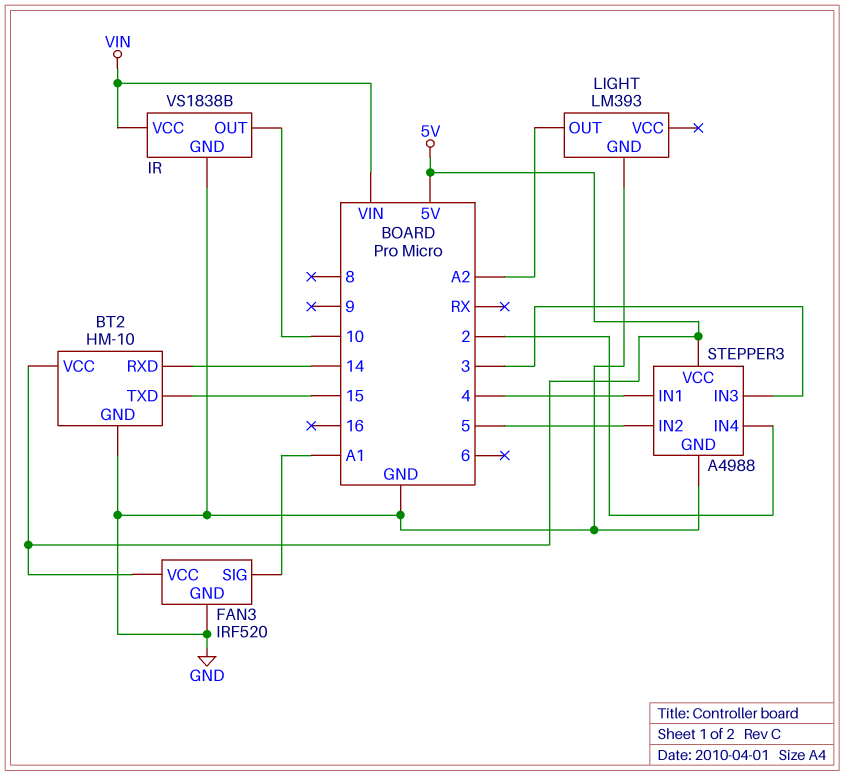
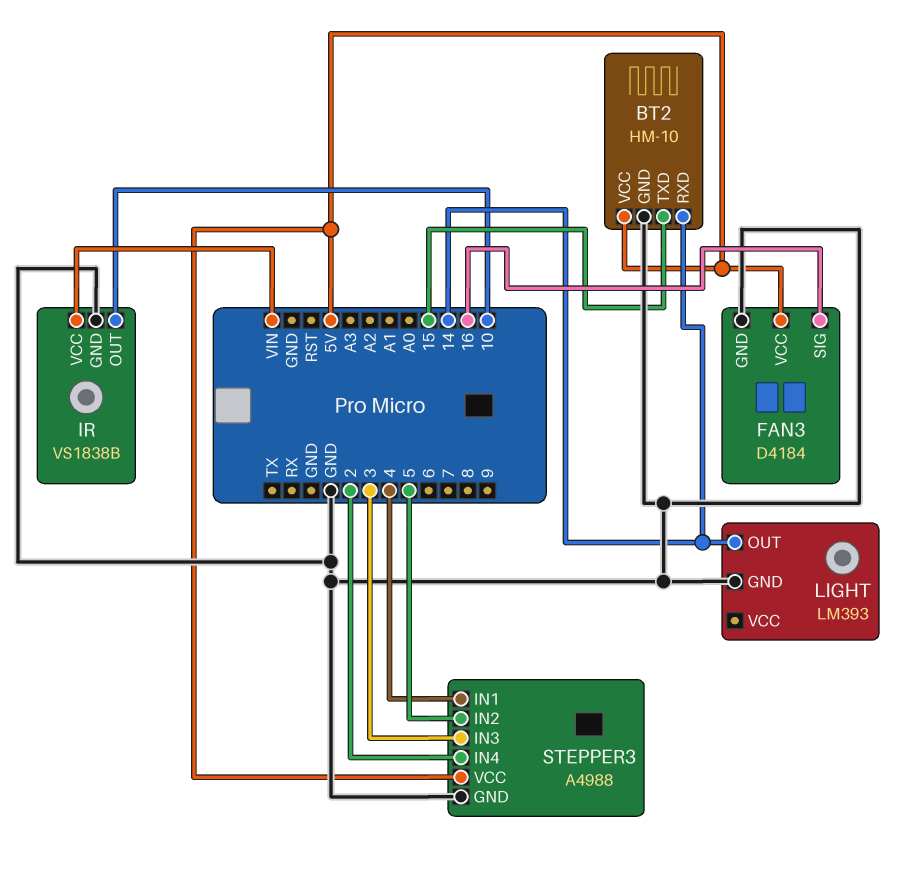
FAN3: IRF520 -> D4184
FAN3 pin SIG: A1 -> 16
LIGHT pin OUT: A2 -> 14

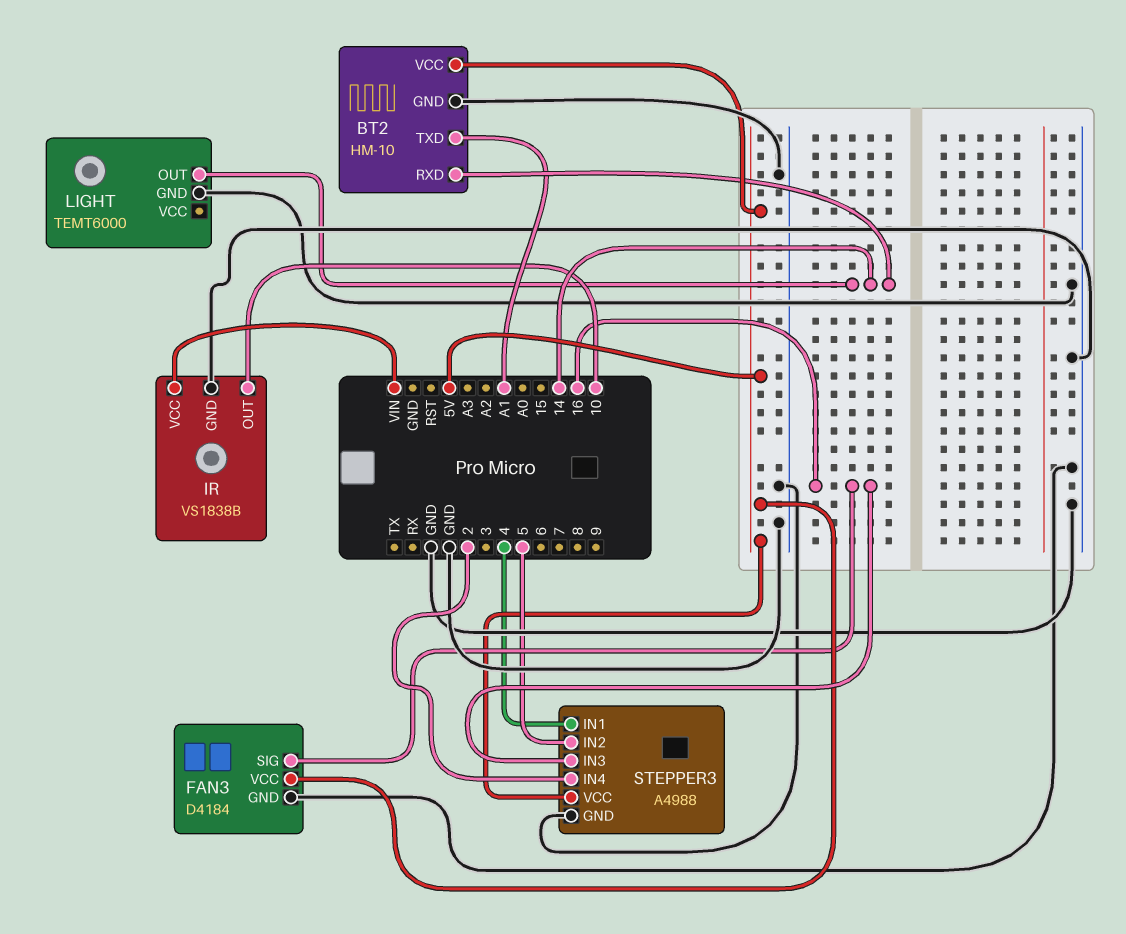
BT2 pin TXD: 15 -> A1
LIGHT: LM393 -> TEMT6000
STEPPER3 pin IN3: 3 -> 16

